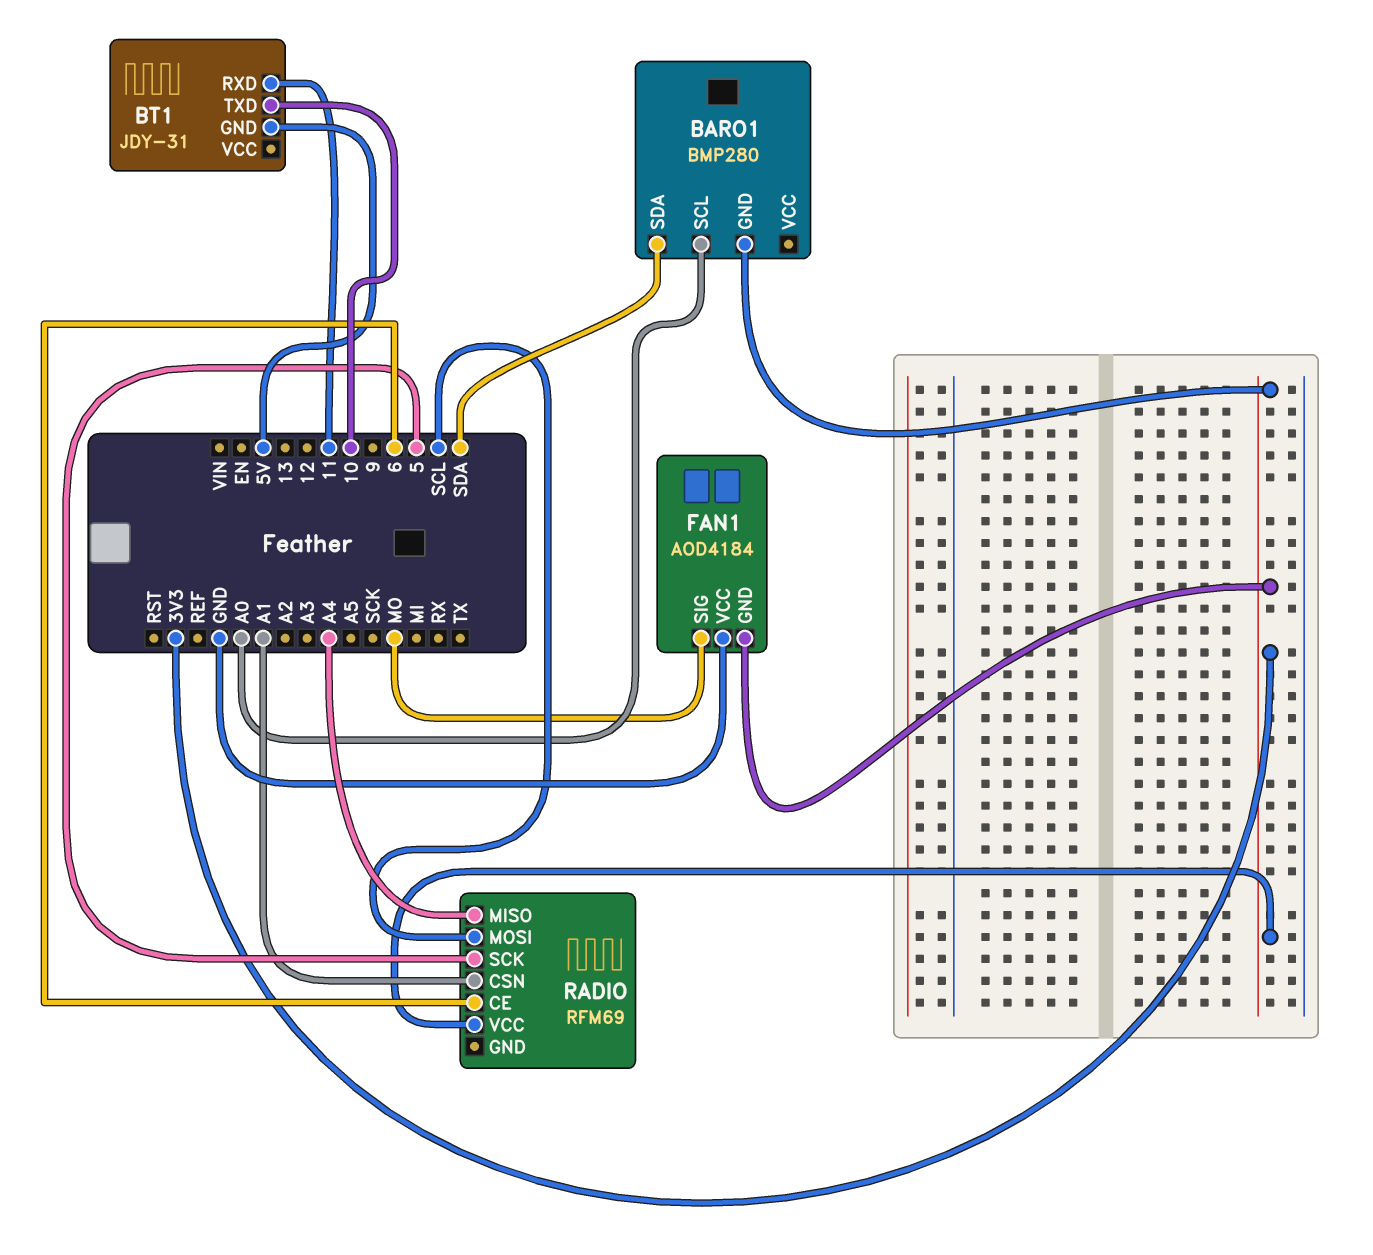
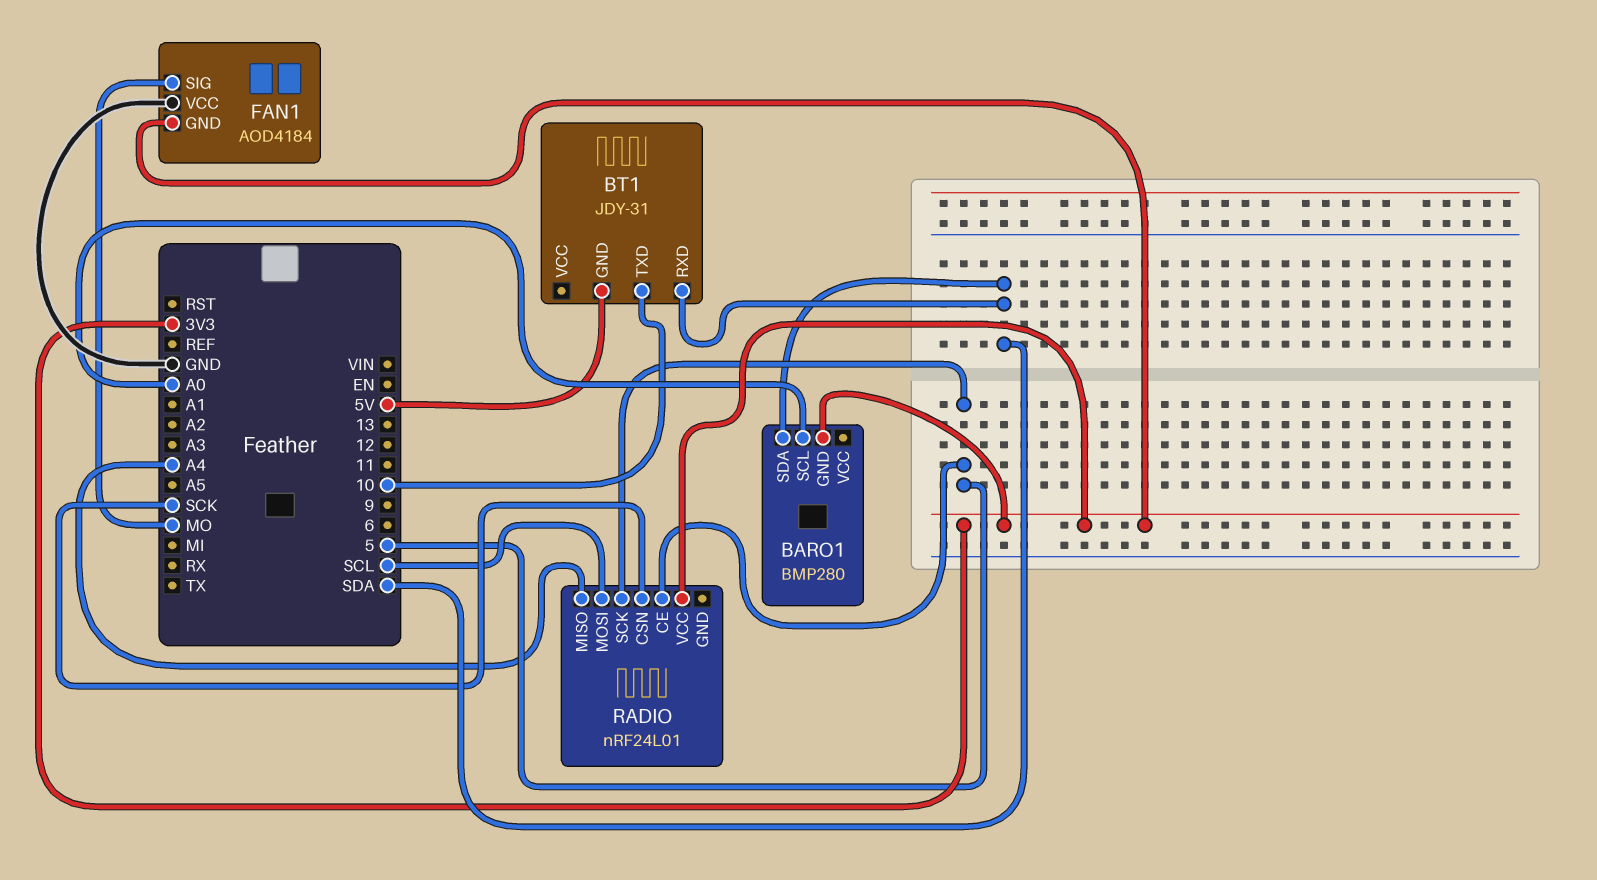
BT1 pin RXD: 11 -> SDA
RADIO: RFM69 -> nRF24L01
RADIO pin CE: 6 -> 5
RADIO pin CSN: A1 -> SCK

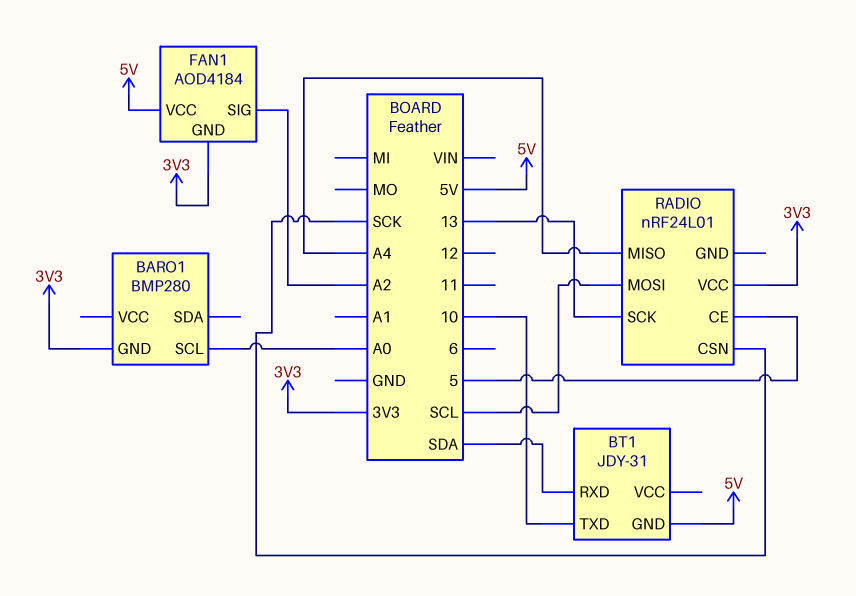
BARO1 pin SDA: SDA -> none
FAN1 pin SIG: MO -> A2
FAN1 pin VCC: GND -> 5V
RADIO pin SCK: 5 -> 13

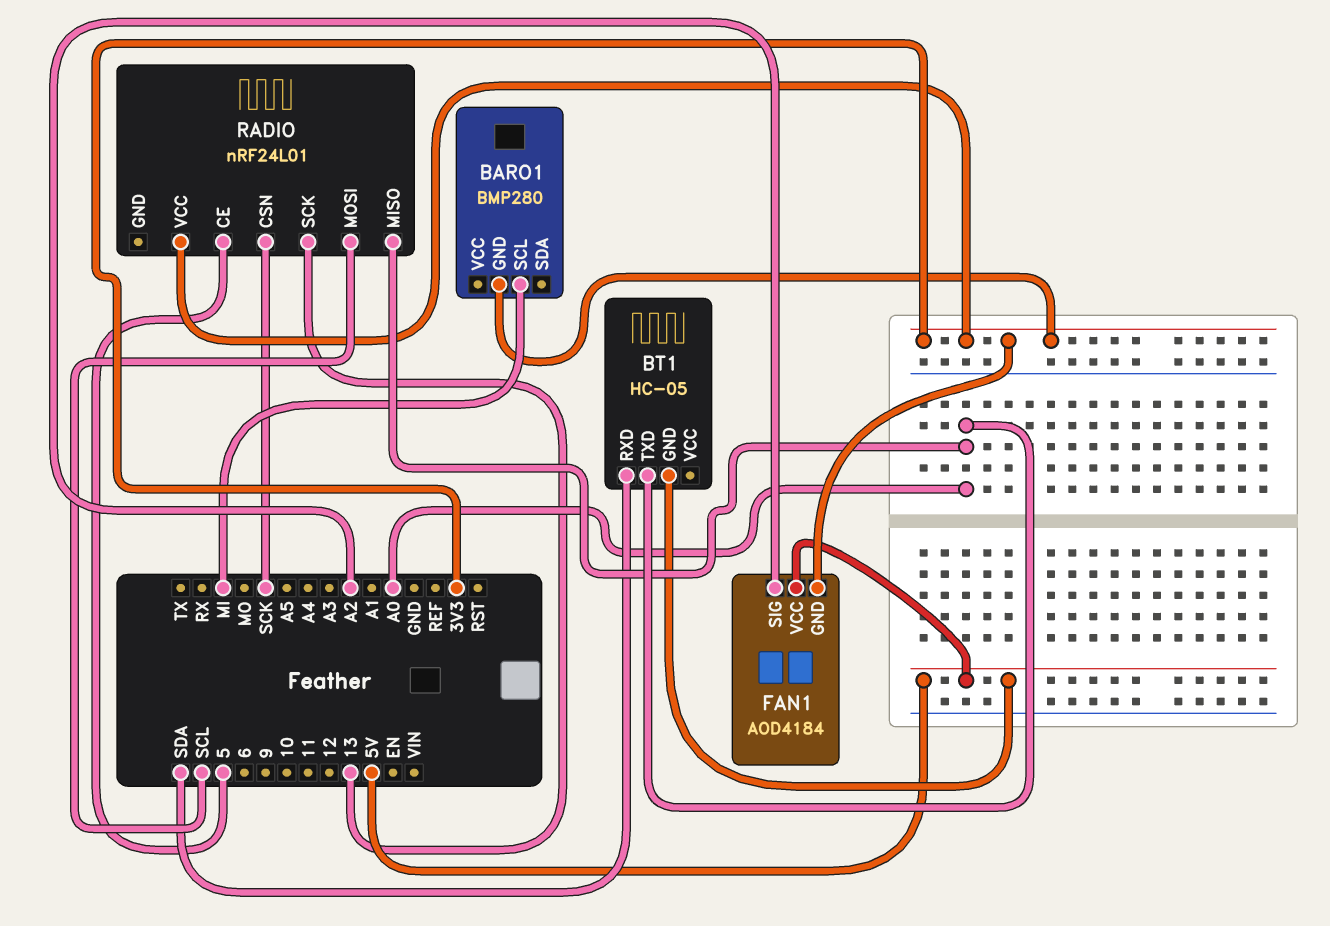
BARO1 pin SCL: A0 -> MI
BT1: JDY-31 -> HC-05
BT1 pin TXD: 10 -> A0
RADIO pin MISO: A4 -> A0

